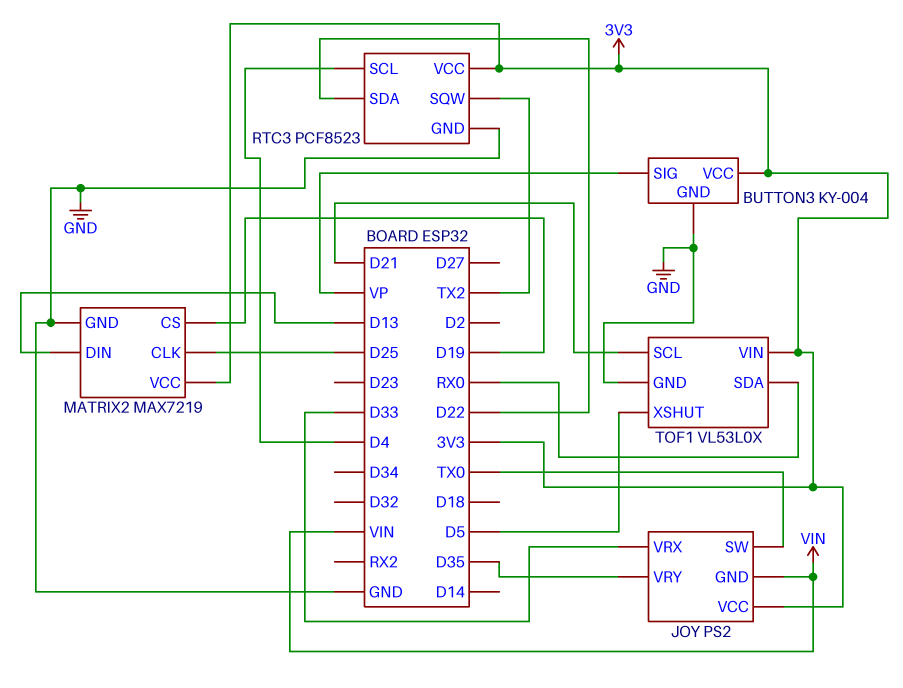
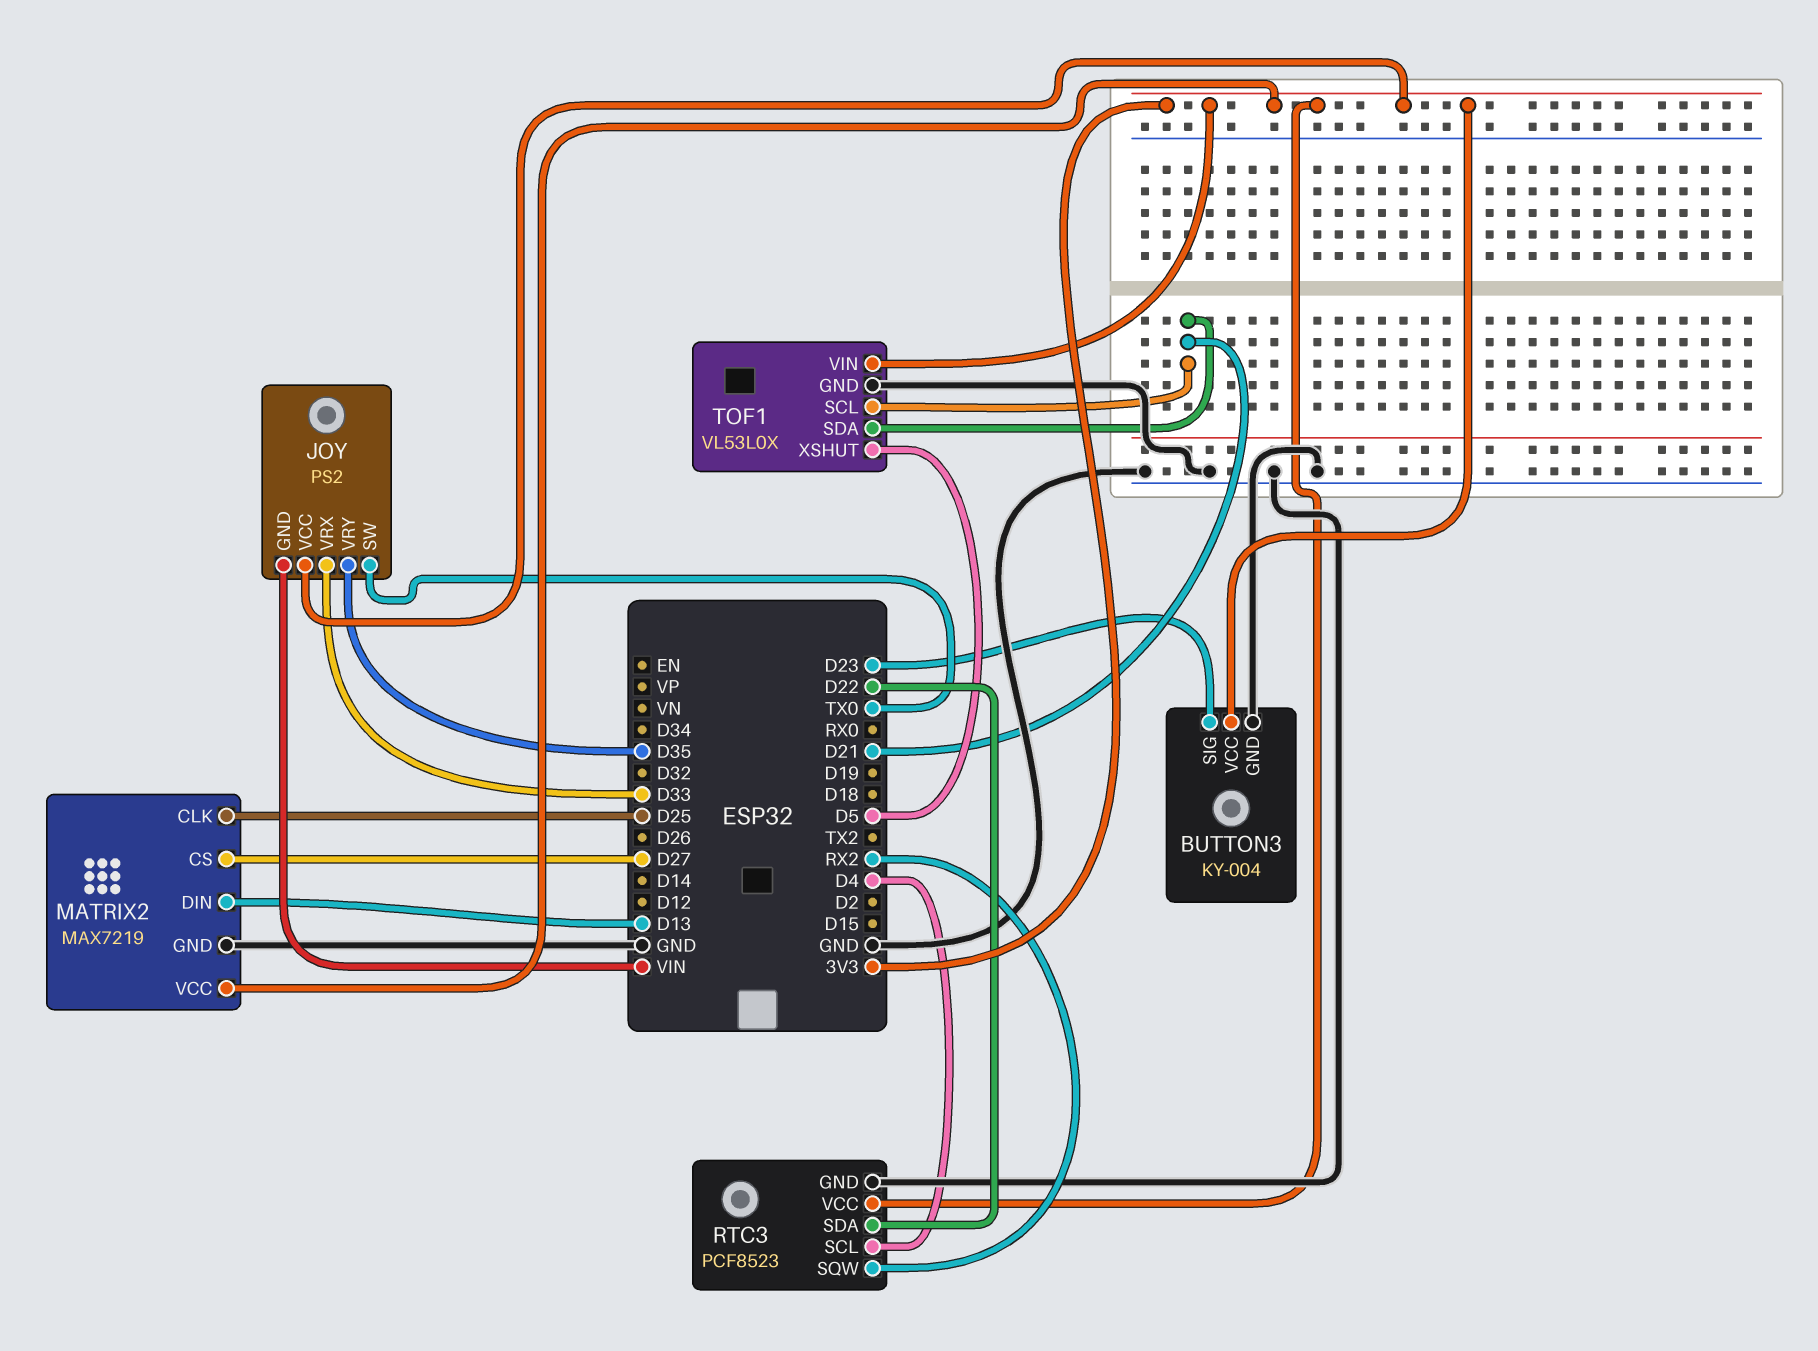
BUTTON3 pin SIG: VP -> D23
MATRIX2 pin CS: D19 -> D27
RTC3 pin SQW: TX2 -> RX2
TOF1 pin SDA: RX0 -> D21

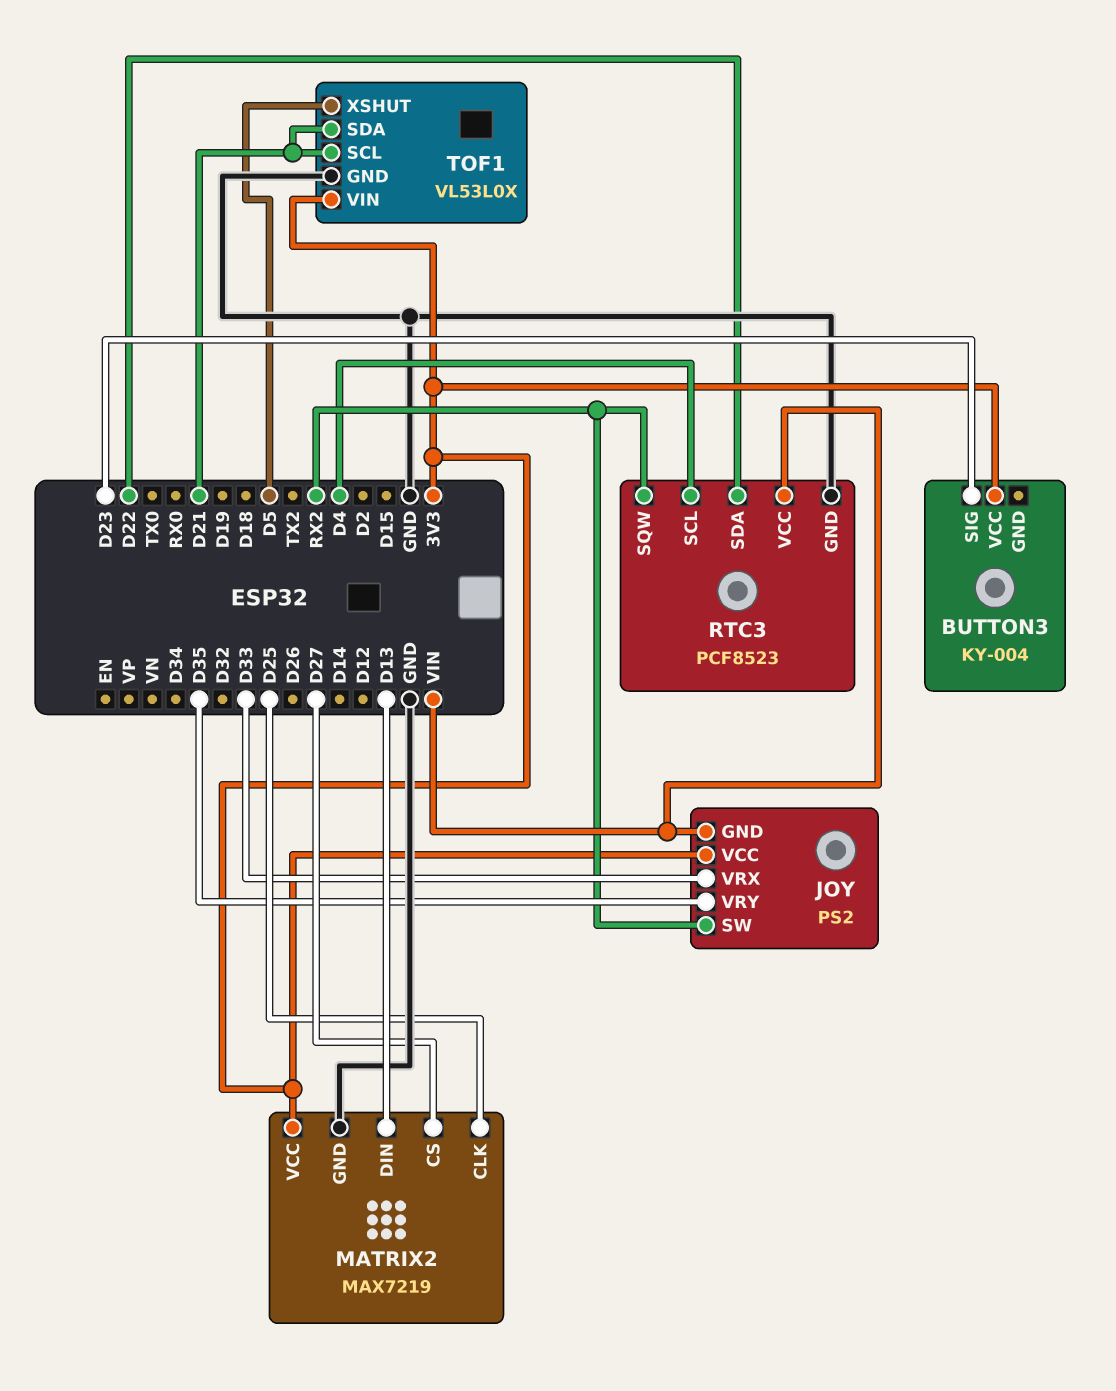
BUTTON3 pin GND: GND -> none
JOY pin SW: TX0 -> RX2
RTC3 pin VCC: 3V3 -> VIN

